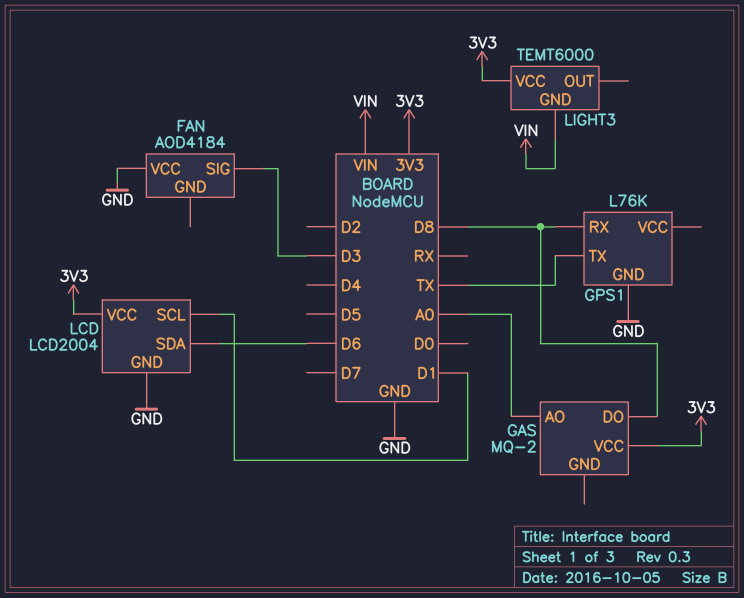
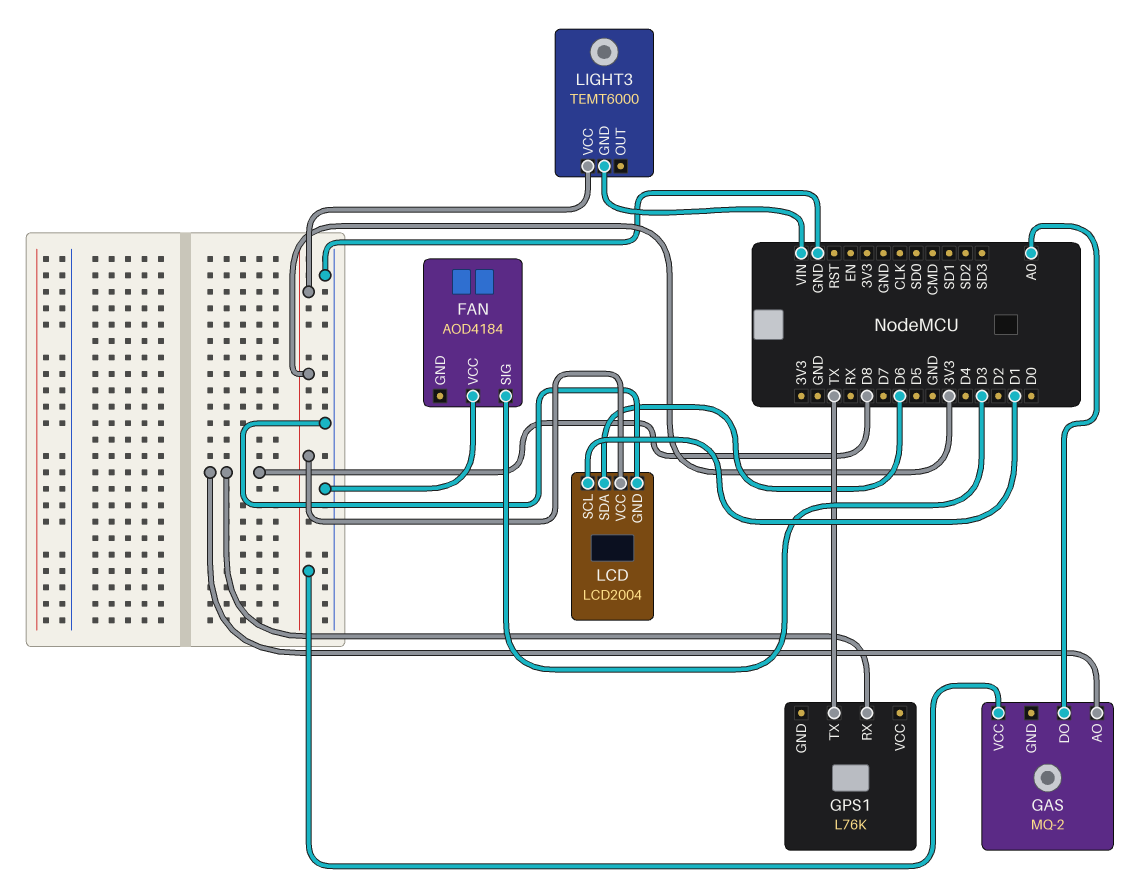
GAS pin AO: A0 -> D8
GAS pin DO: D8 -> A0
GPS1 pin GND: GND -> none

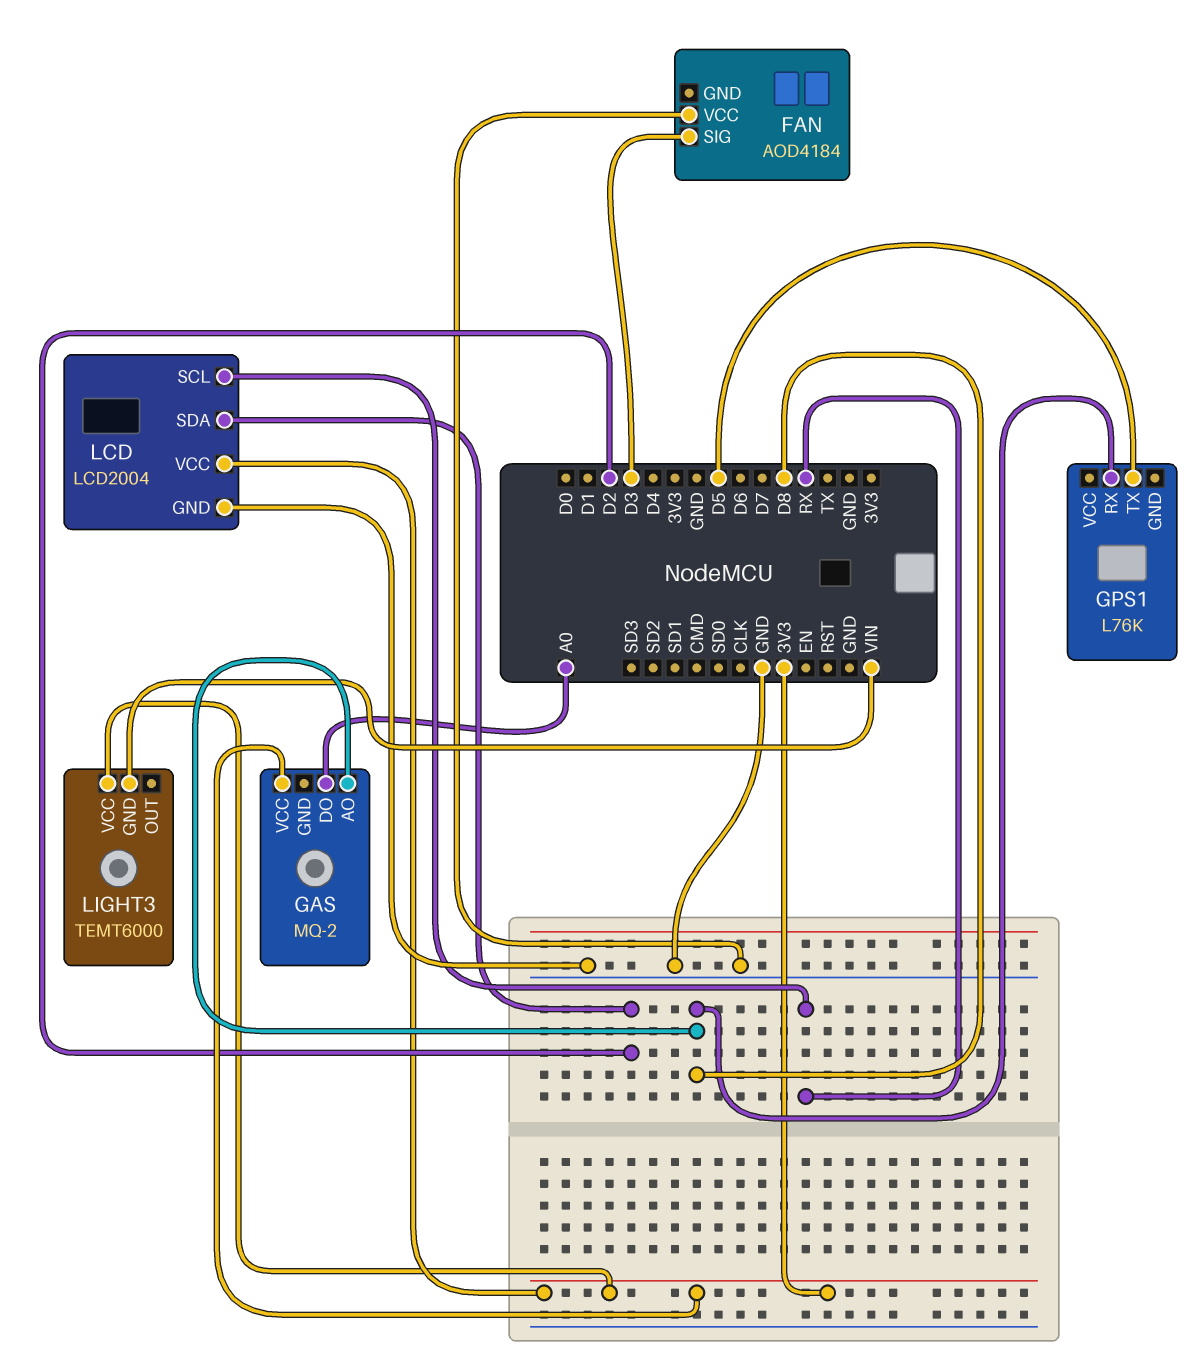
GPS1 pin TX: TX -> D5
LCD pin SCL: D1 -> RX
LCD pin SDA: D6 -> D2

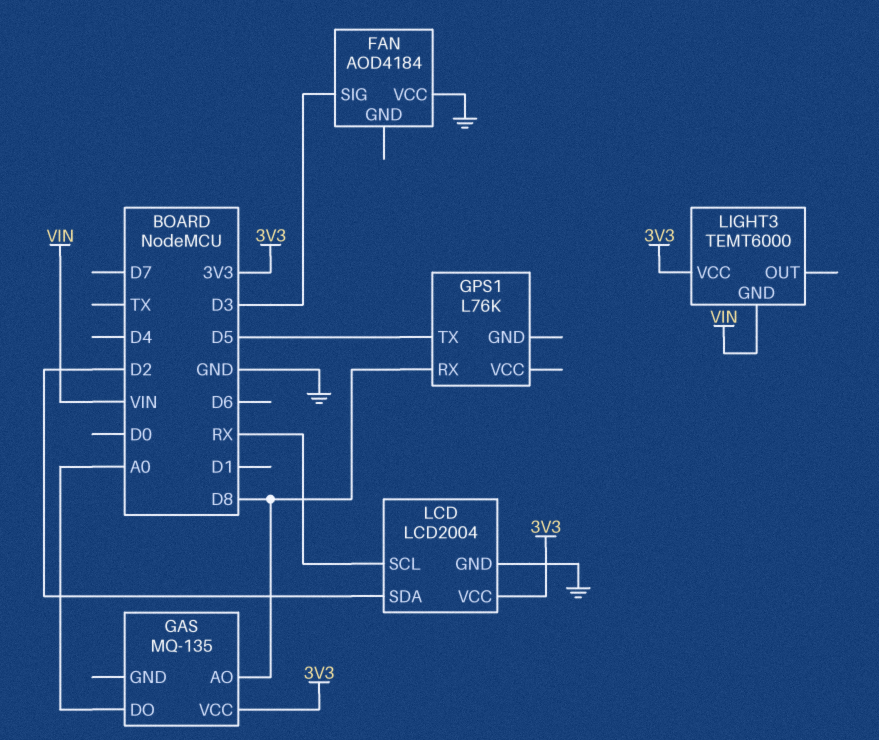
GAS: MQ-2 -> MQ-135

